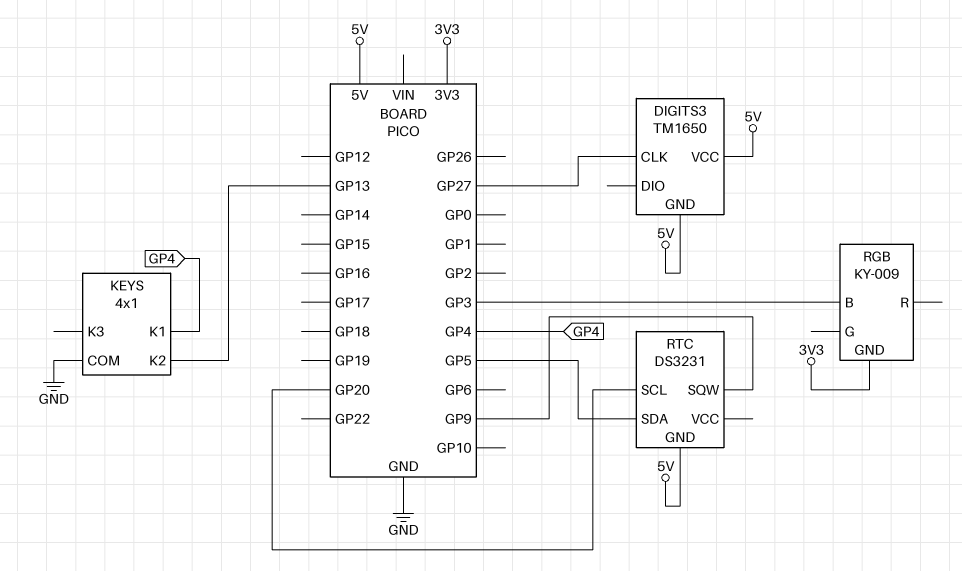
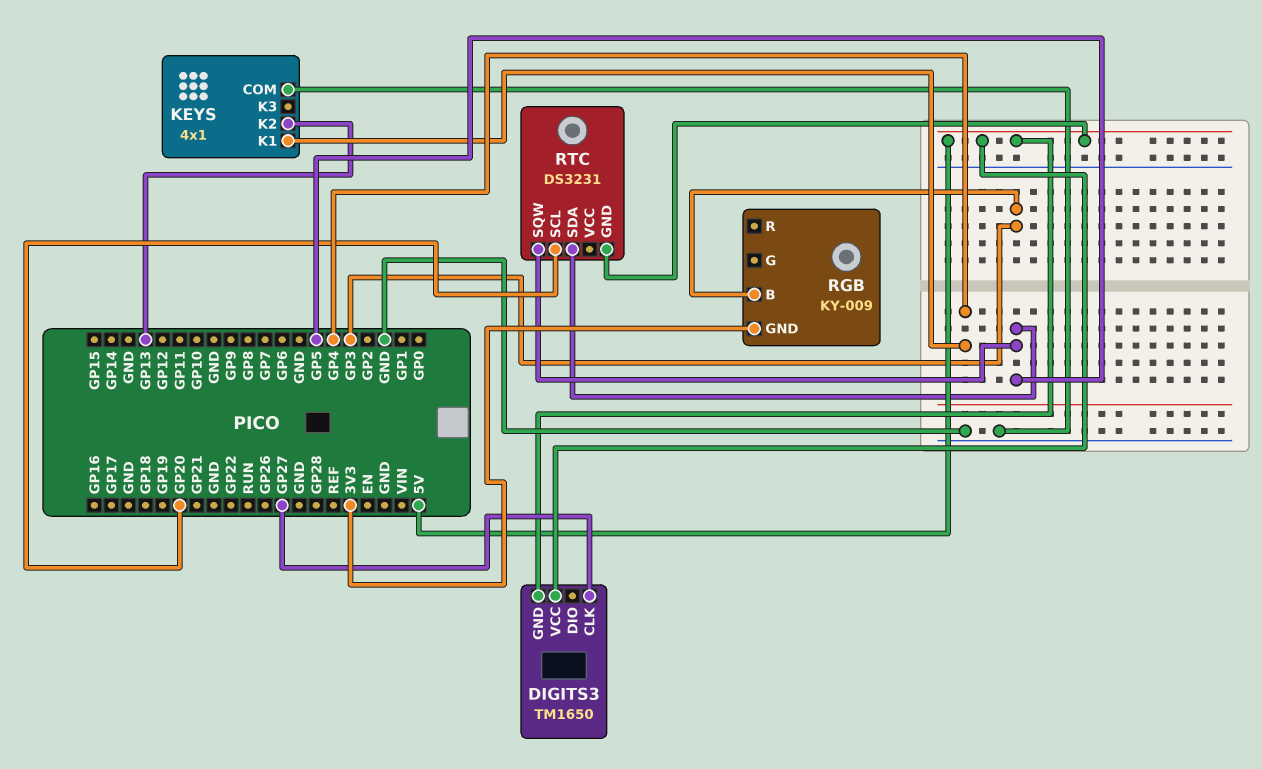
RTC pin SQW: GP9 -> GP5

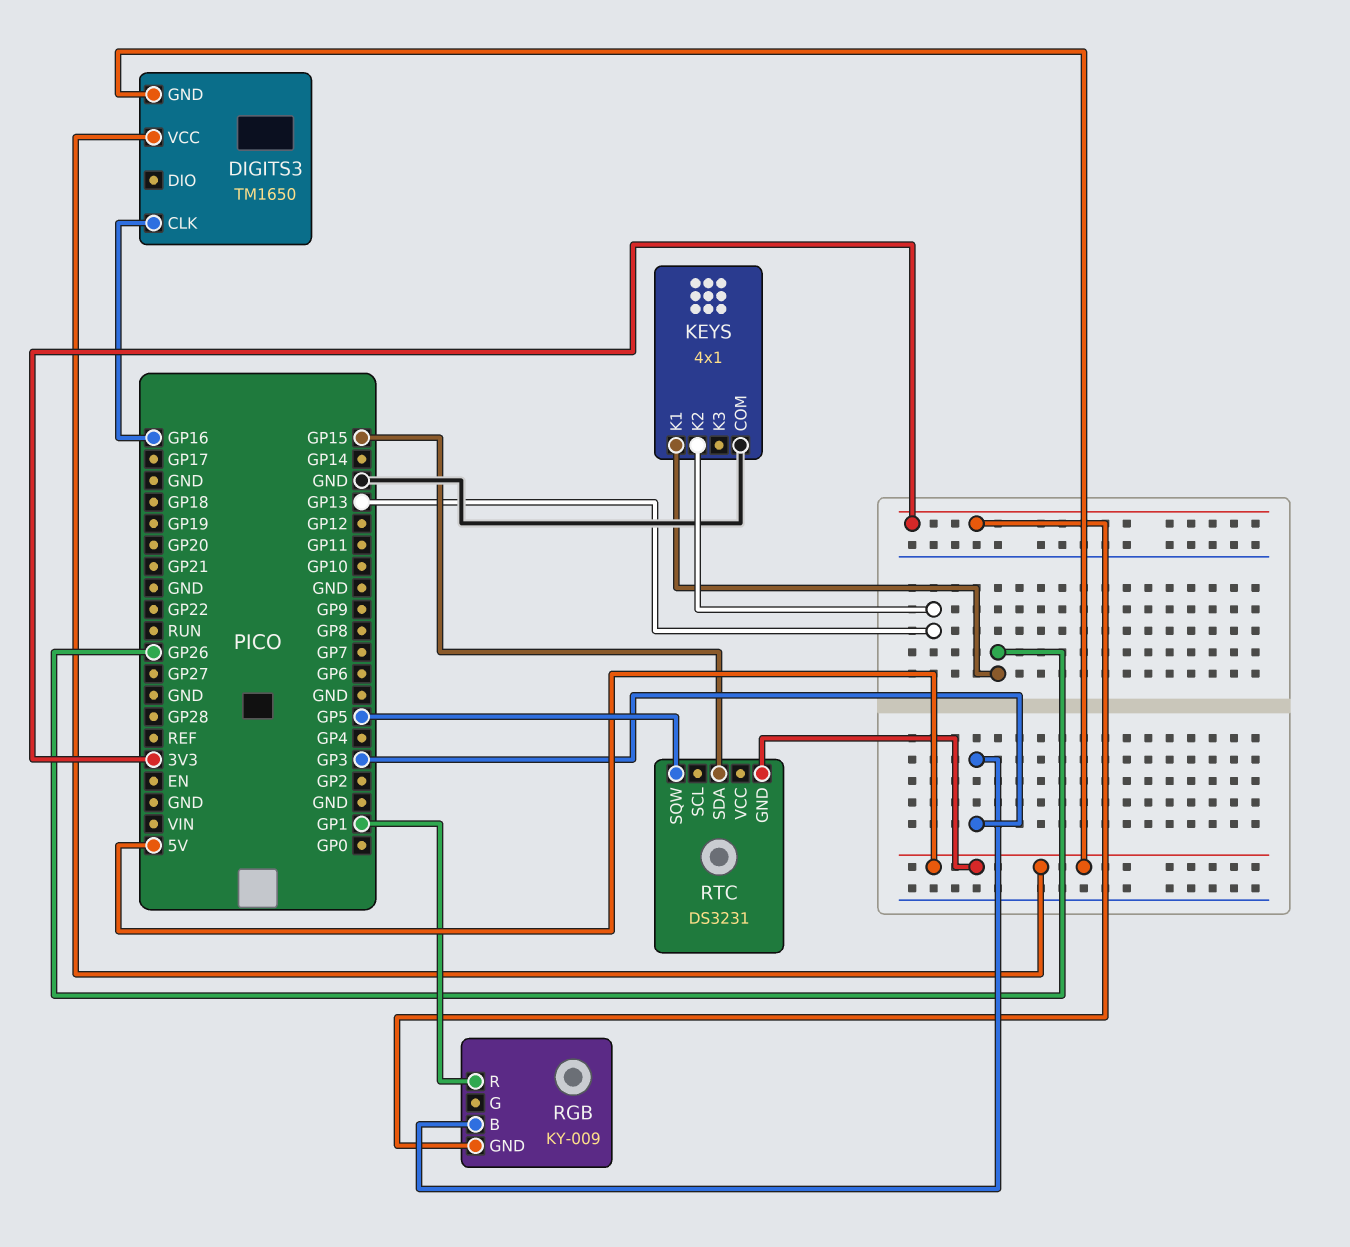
DIGITS3 pin CLK: GP27 -> GP16
KEYS pin K1: GP4 -> GP26
RGB pin R: none -> GP1
RTC pin SCL: GP20 -> none
RTC pin SDA: GP5 -> GP15

